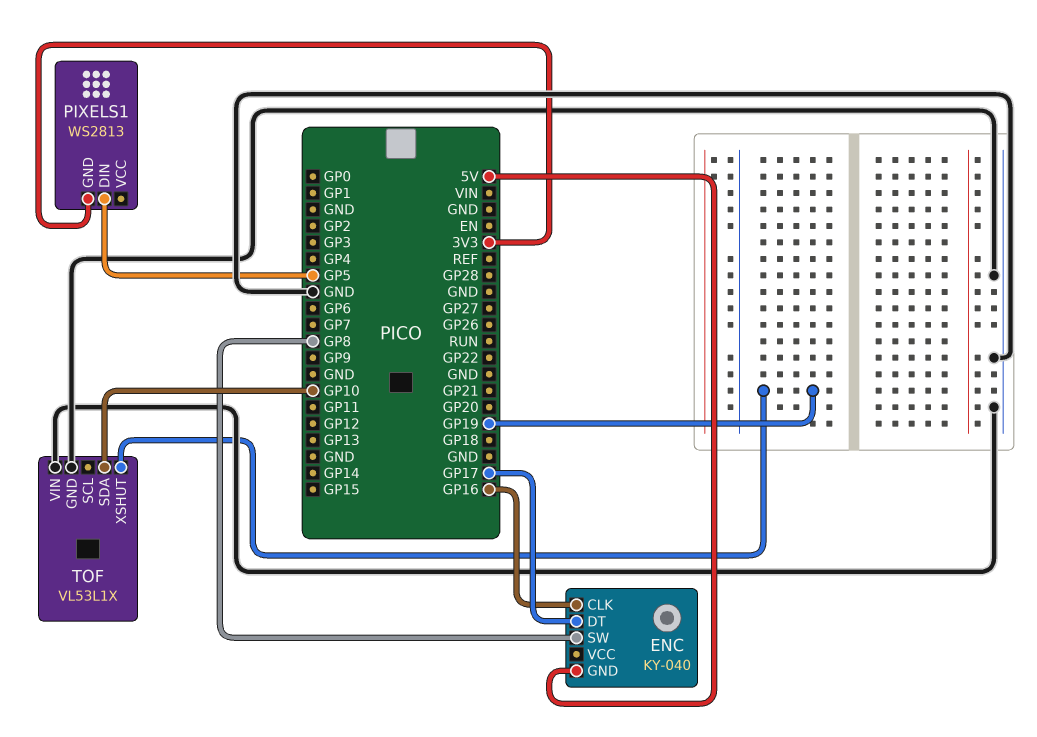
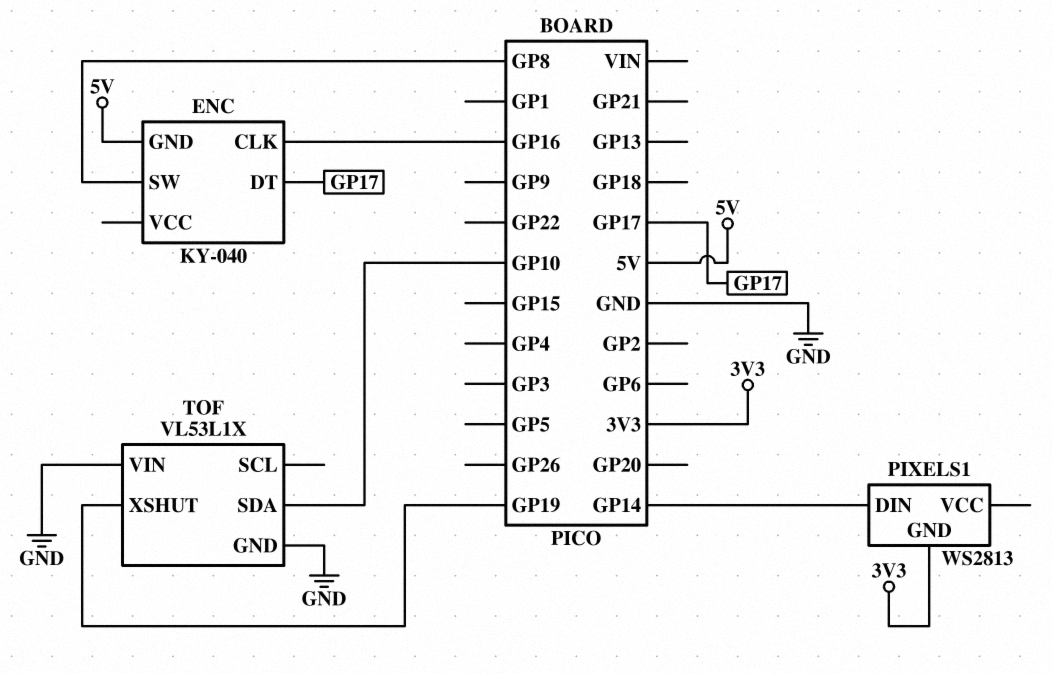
PIXELS1 pin DIN: GP5 -> GP14

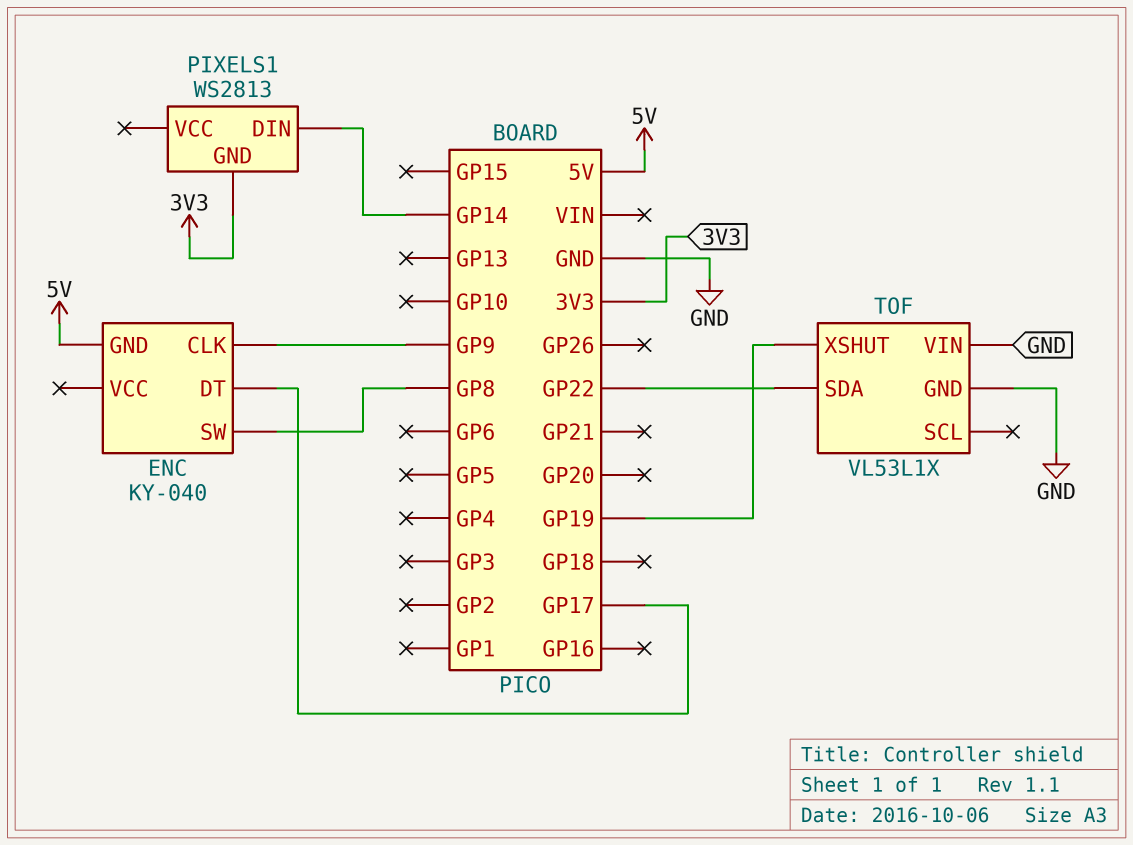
ENC pin CLK: GP16 -> GP9
TOF pin SDA: GP10 -> GP22

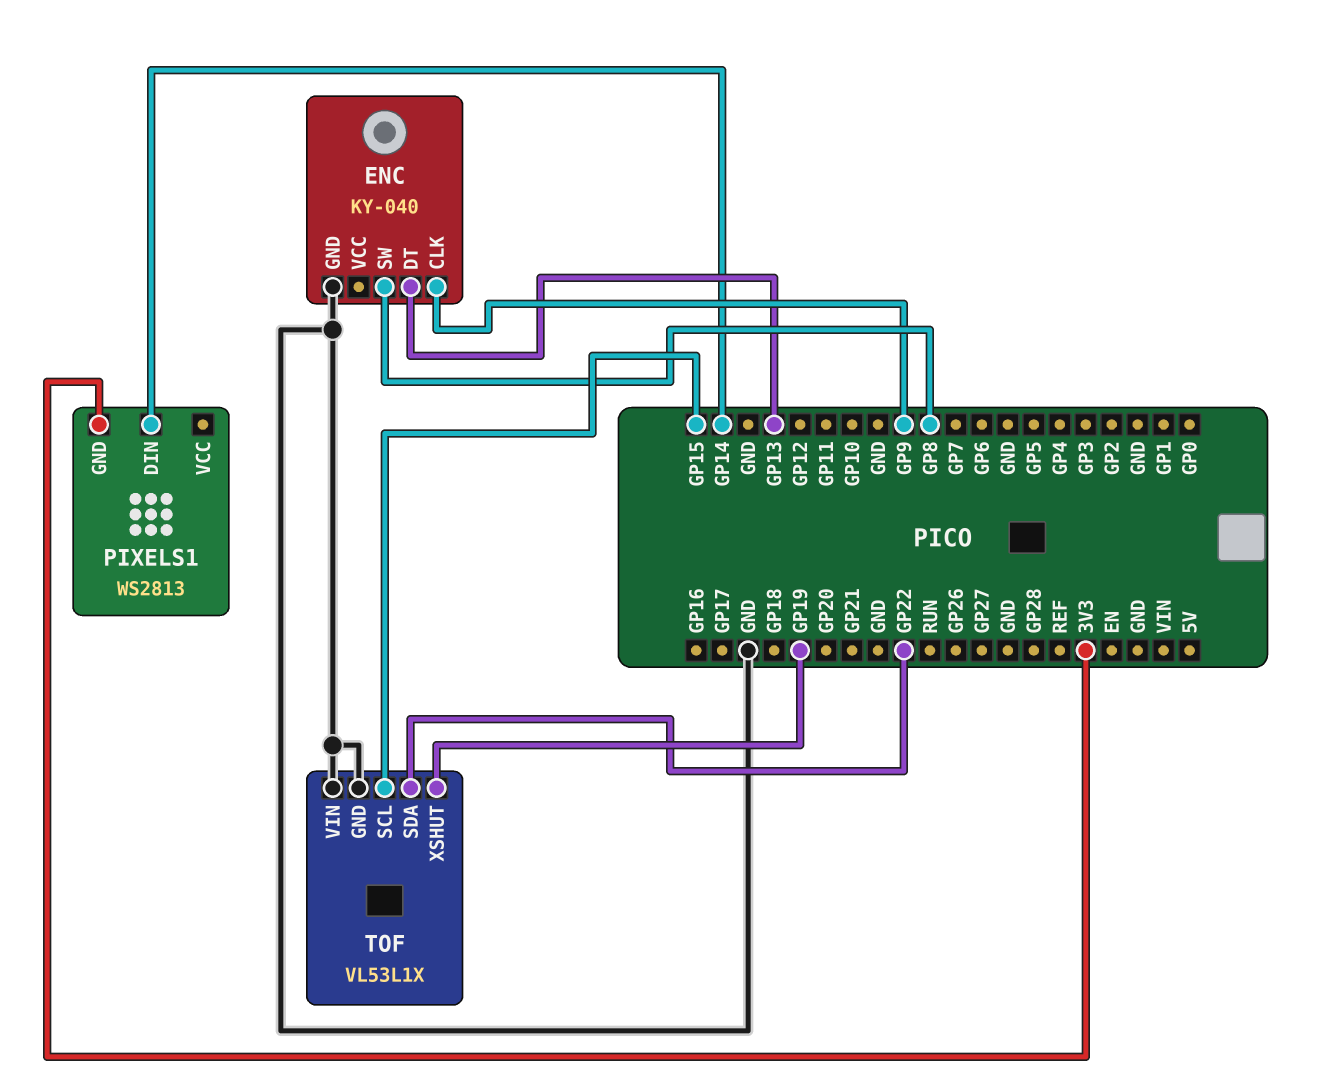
ENC pin DT: GP17 -> GP13
ENC pin GND: 5V -> GND
TOF pin SCL: none -> GP15

